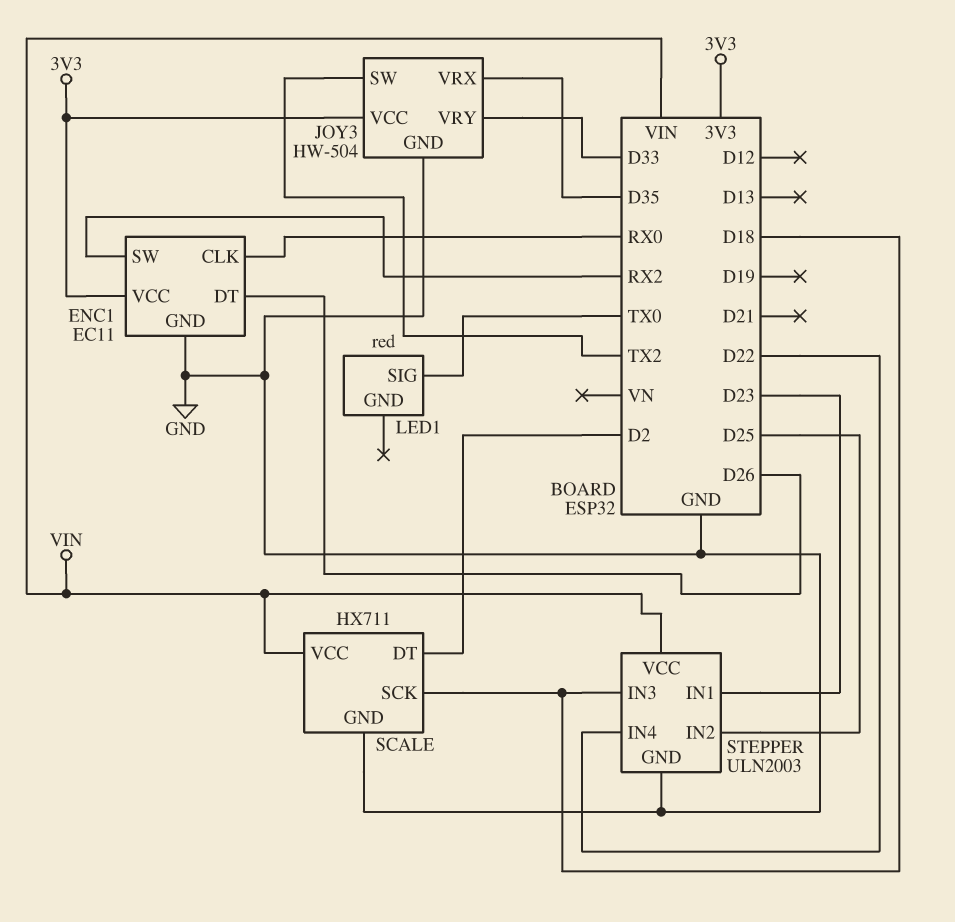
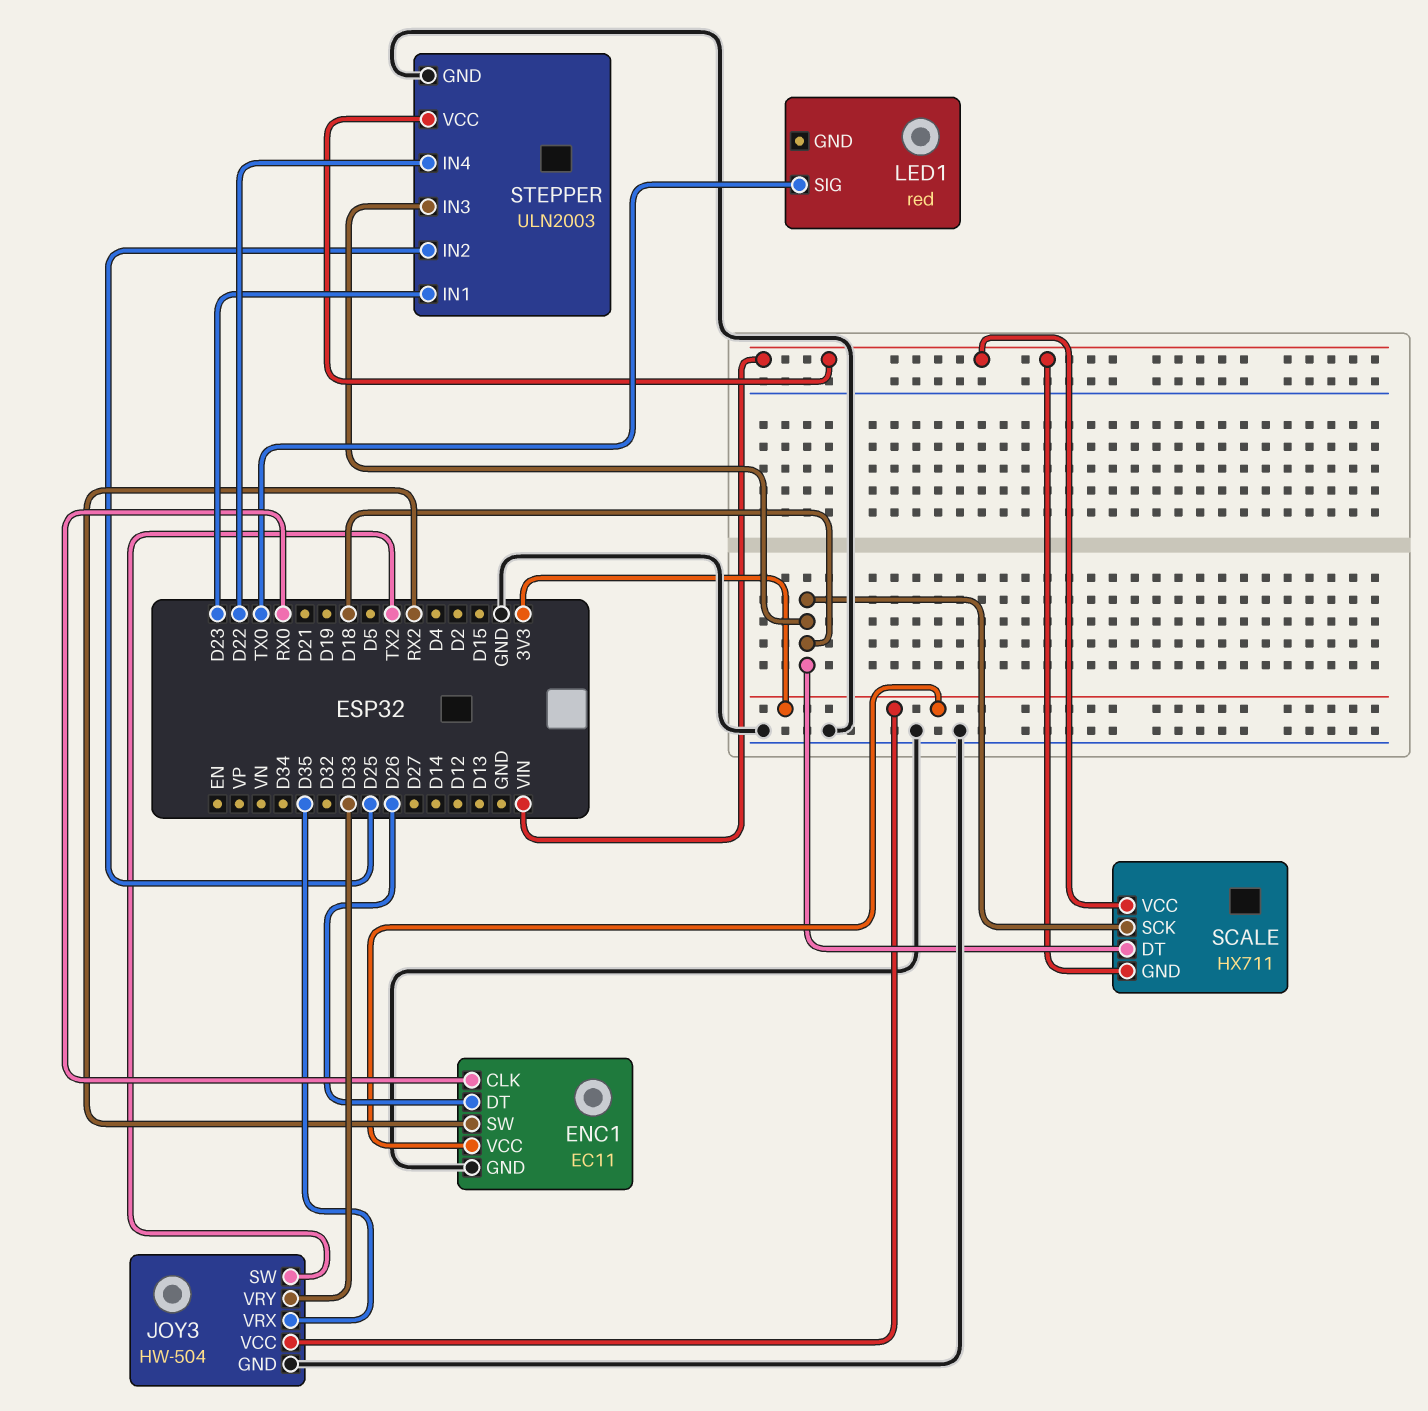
SCALE pin DT: D2 -> D18
SCALE pin GND: GND -> VIN

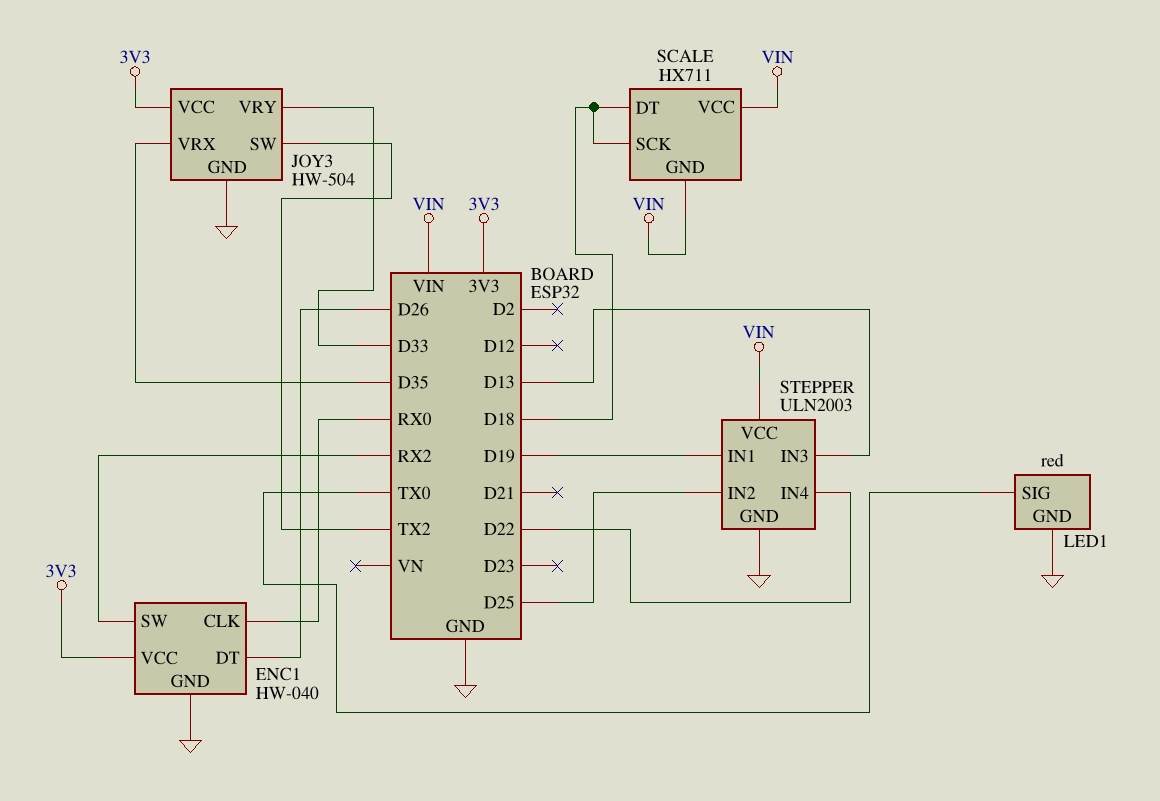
ENC1: EC11 -> HW-040
LED1 pin GND: none -> GND
STEPPER pin IN1: D23 -> D19
STEPPER pin IN3: D18 -> D13

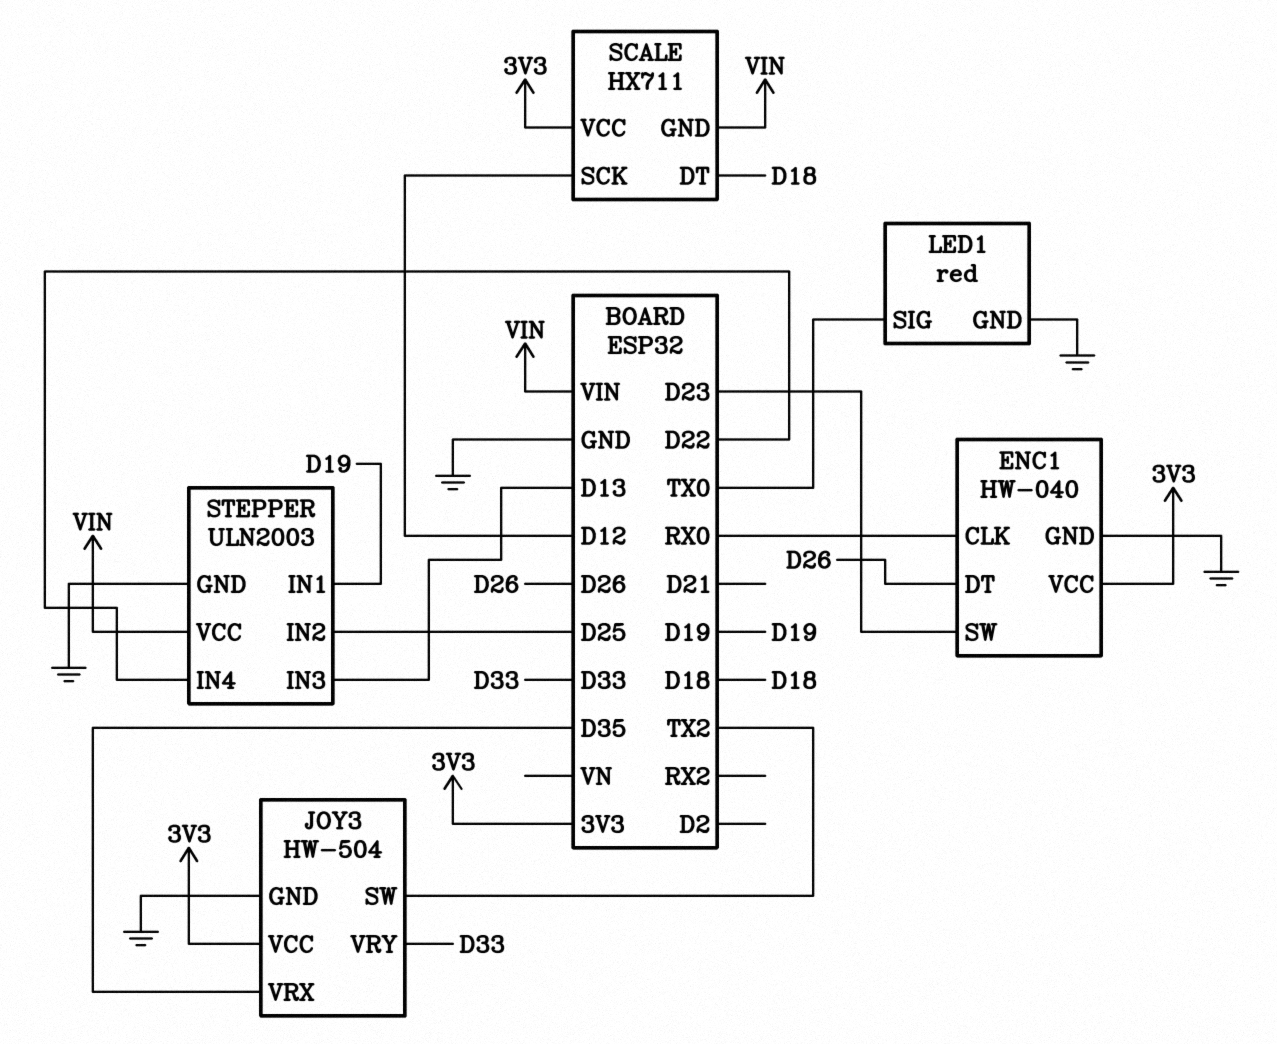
ENC1 pin SW: RX2 -> D23
SCALE pin SCK: D18 -> D12
SCALE pin VCC: VIN -> 3V3

